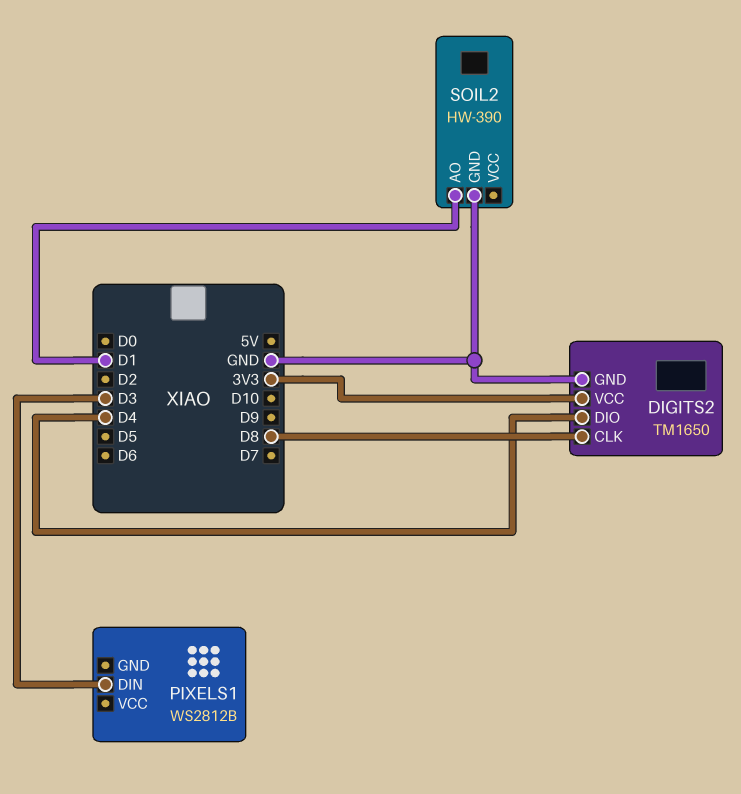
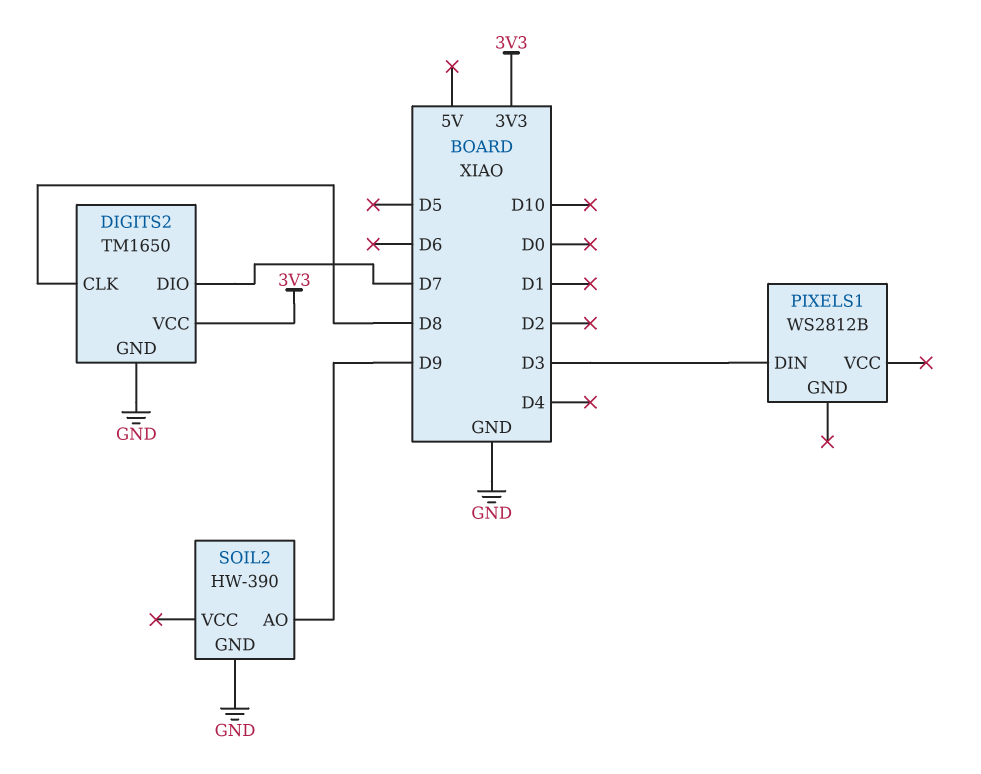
DIGITS2 pin DIO: D4 -> D7
SOIL2 pin AO: D1 -> D9

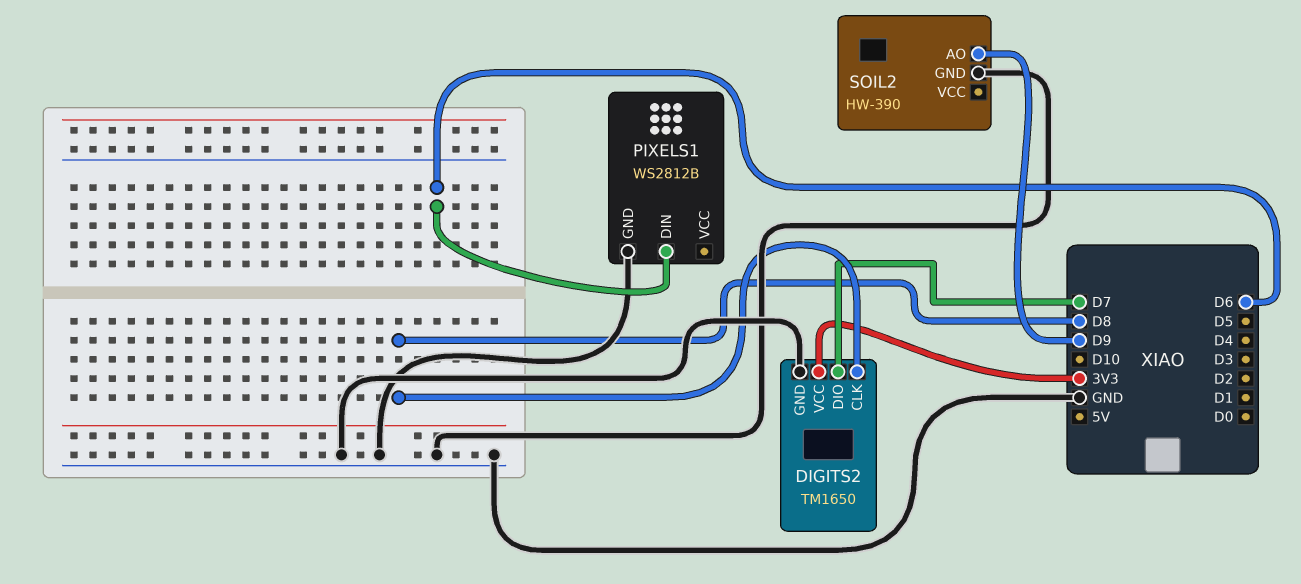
PIXELS1 pin DIN: D3 -> D6
PIXELS1 pin GND: none -> GND

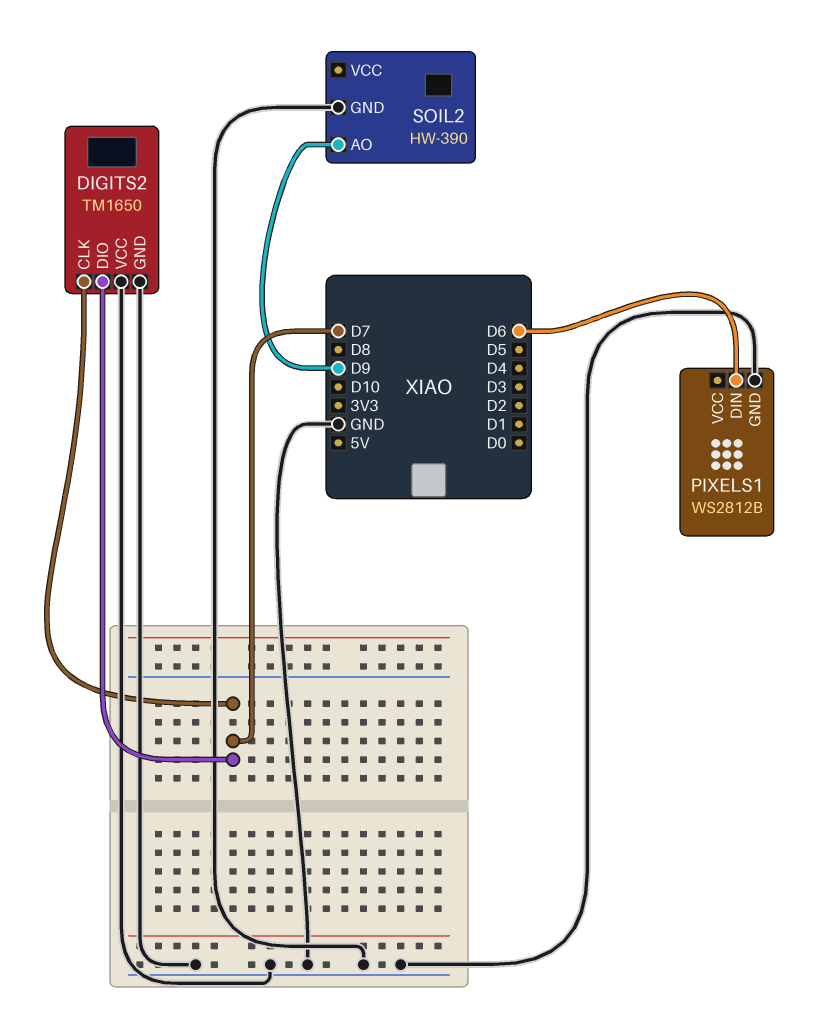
DIGITS2 pin CLK: D8 -> D7
DIGITS2 pin VCC: 3V3 -> GND

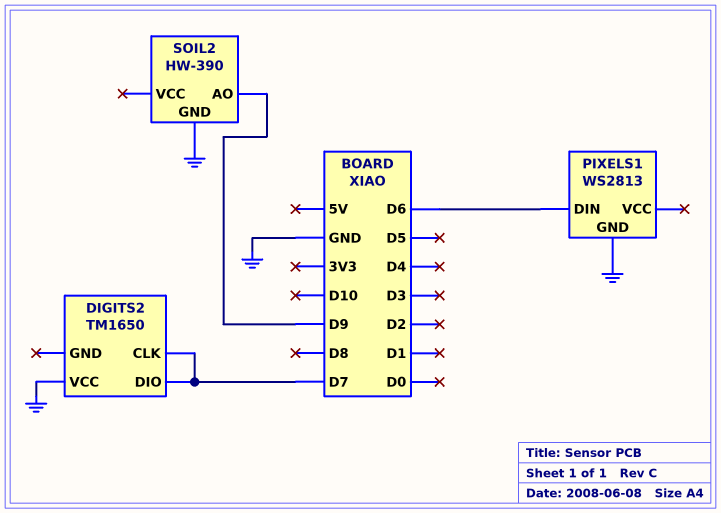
DIGITS2 pin GND: GND -> none
PIXELS1: WS2812B -> WS2813

